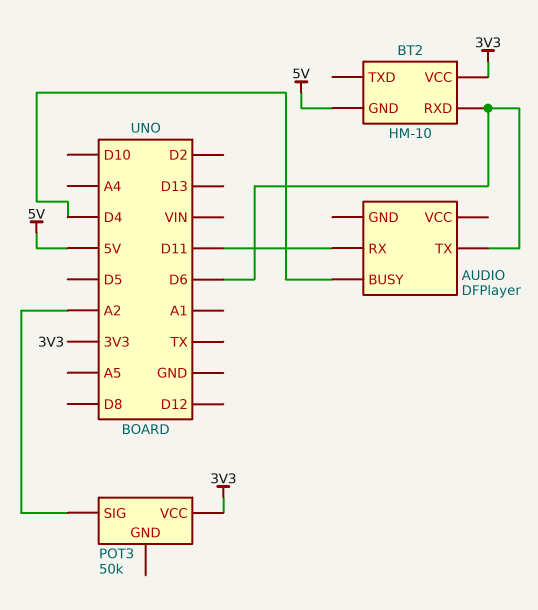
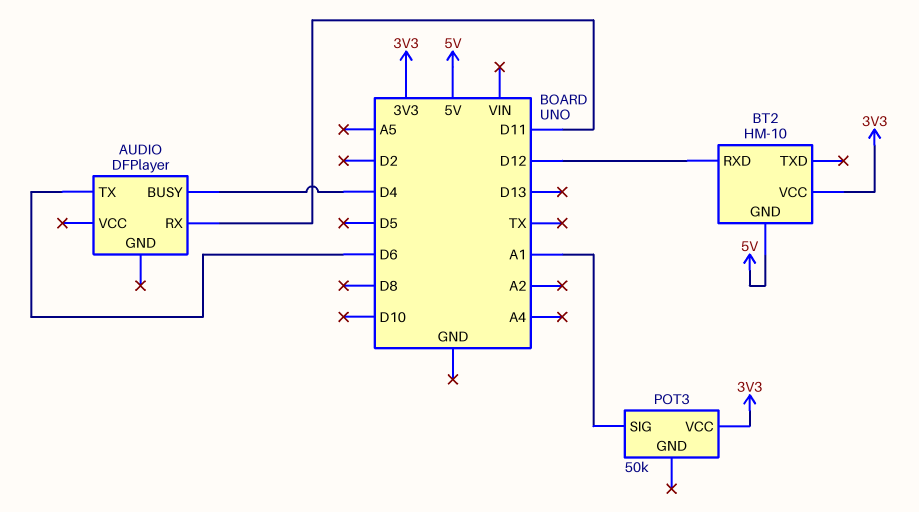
BT2 pin RXD: D6 -> D12
POT3 pin SIG: A2 -> A1

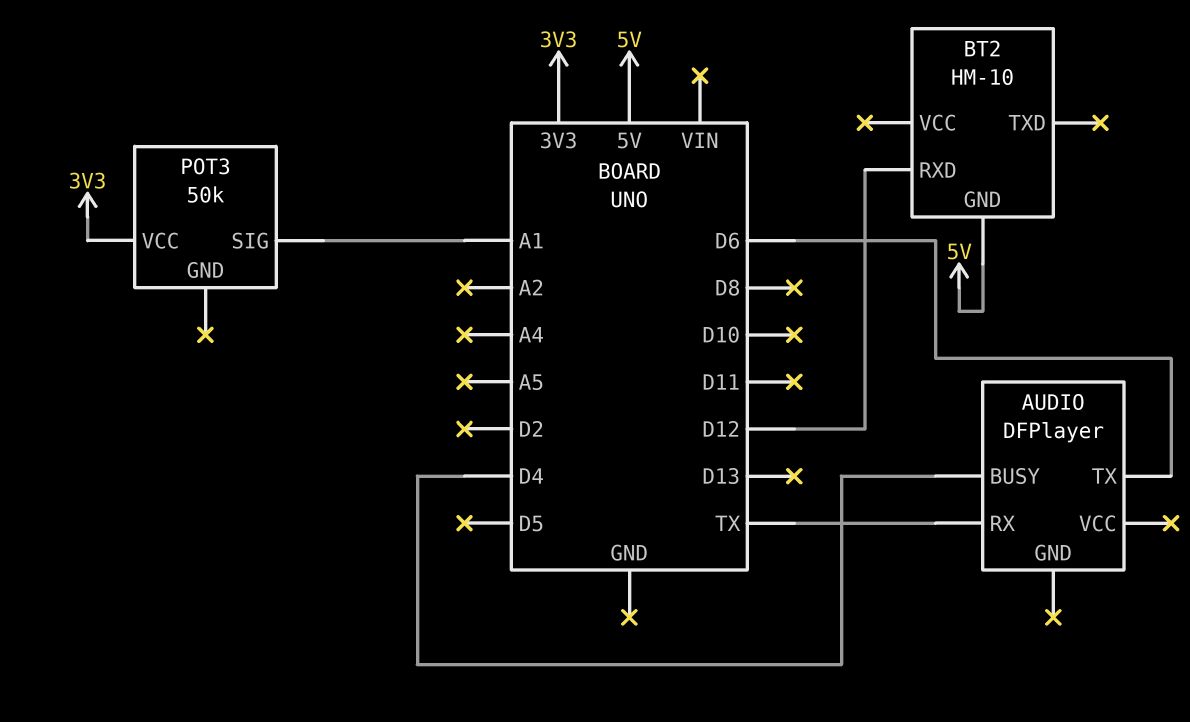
AUDIO pin RX: D11 -> TX
BT2 pin VCC: 3V3 -> none

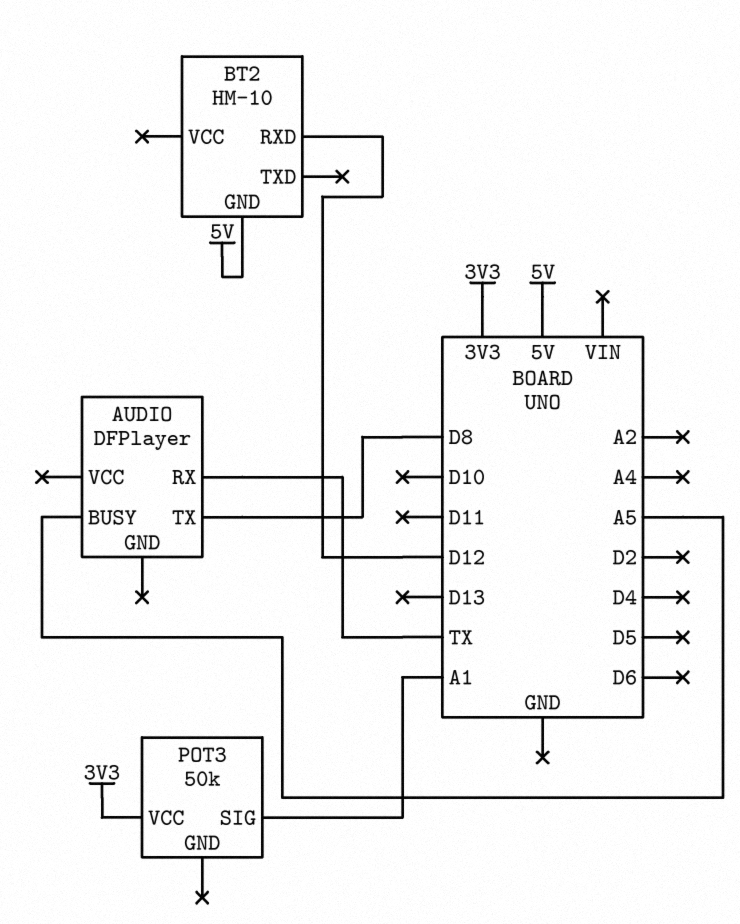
AUDIO pin BUSY: D4 -> A5
AUDIO pin TX: D6 -> D8

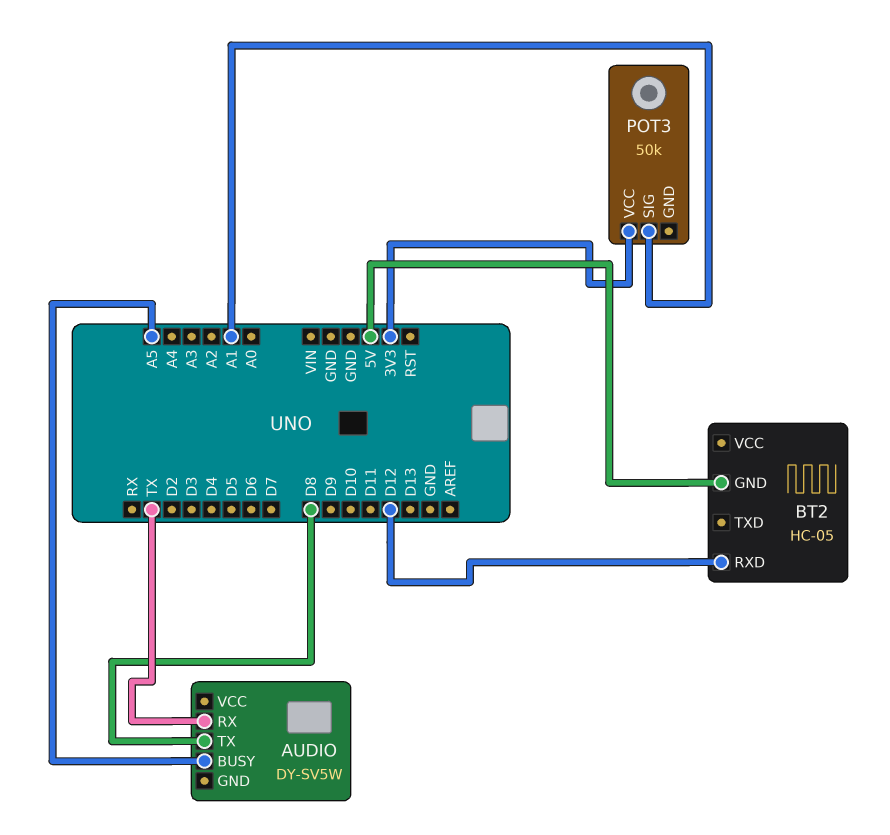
AUDIO: DFPlayer -> DY-SV5W
BT2: HM-10 -> HC-05

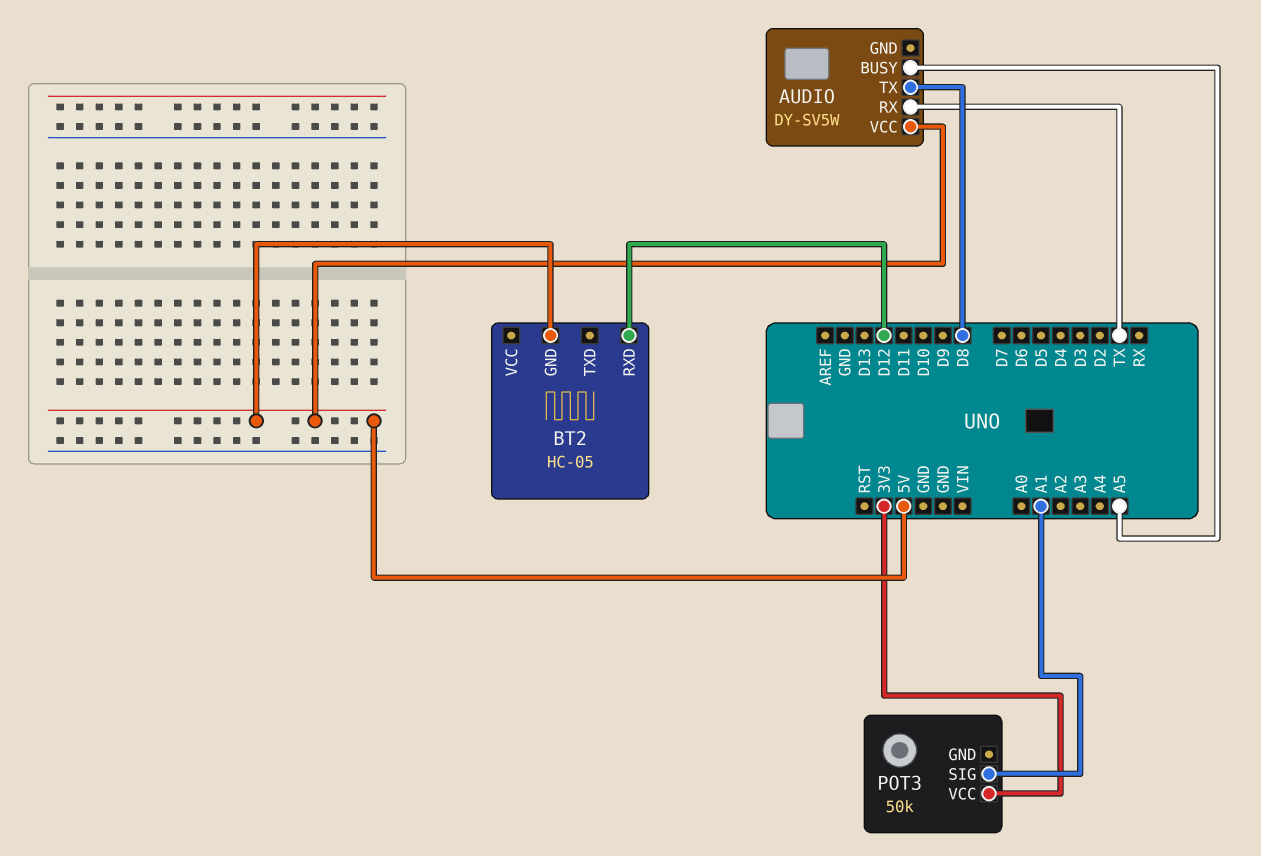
AUDIO pin VCC: none -> 5V

